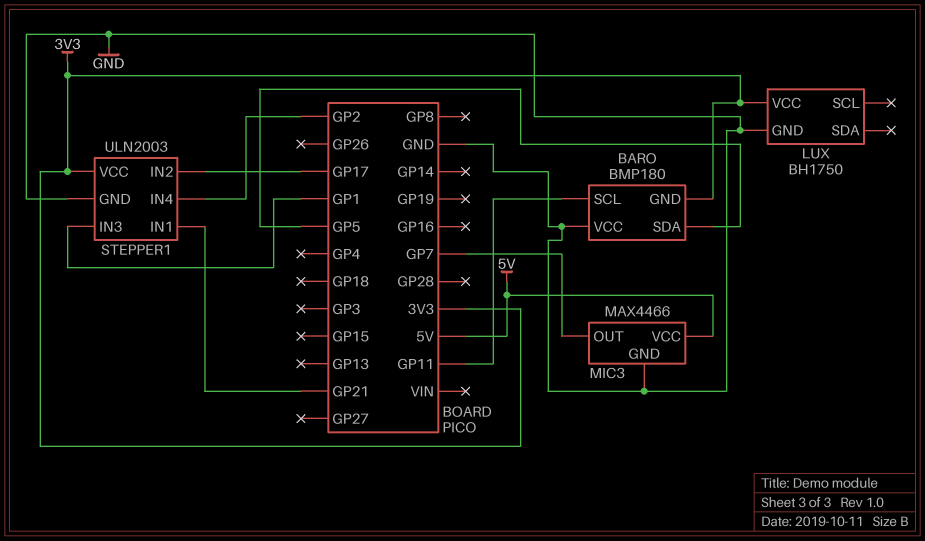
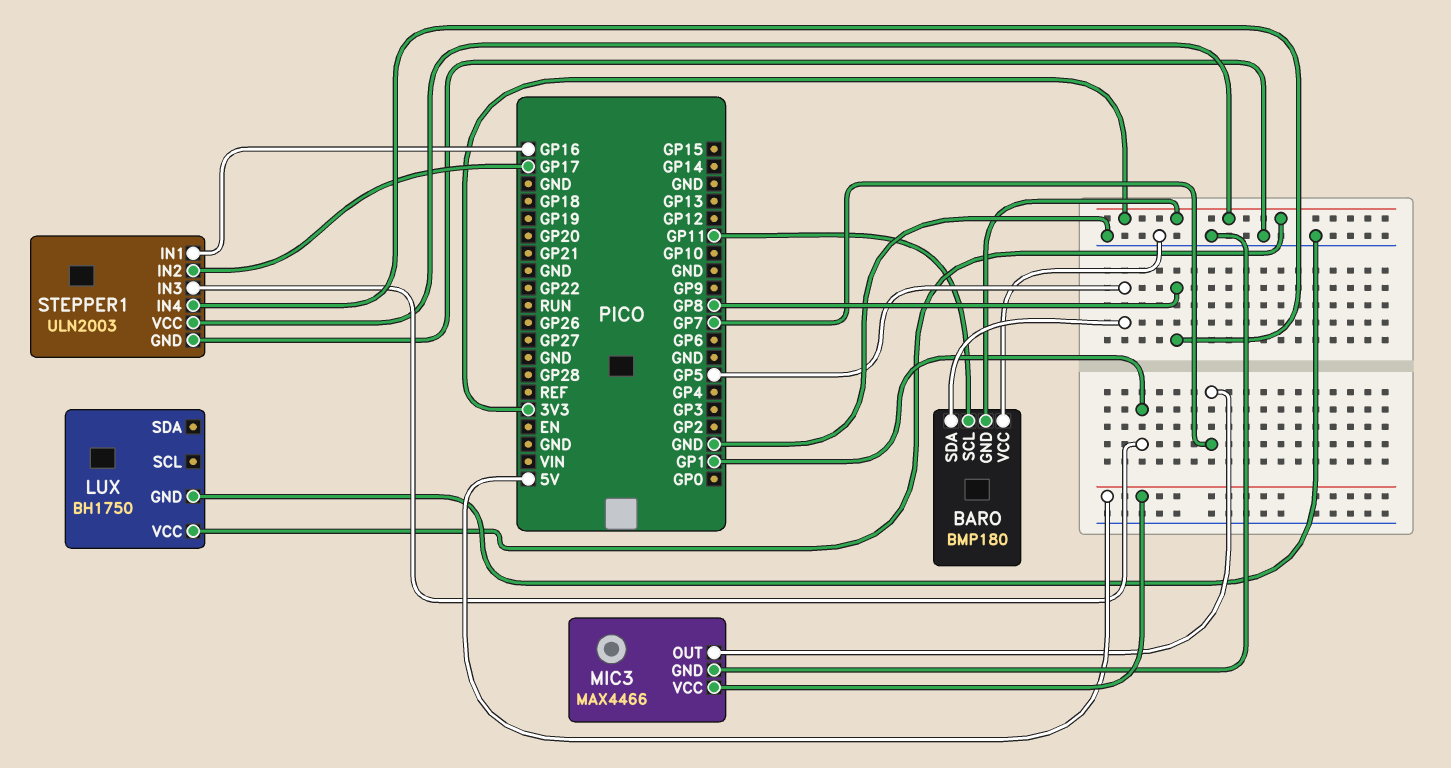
STEPPER1 pin IN1: GP21 -> GP16
STEPPER1 pin IN4: GP2 -> GP8

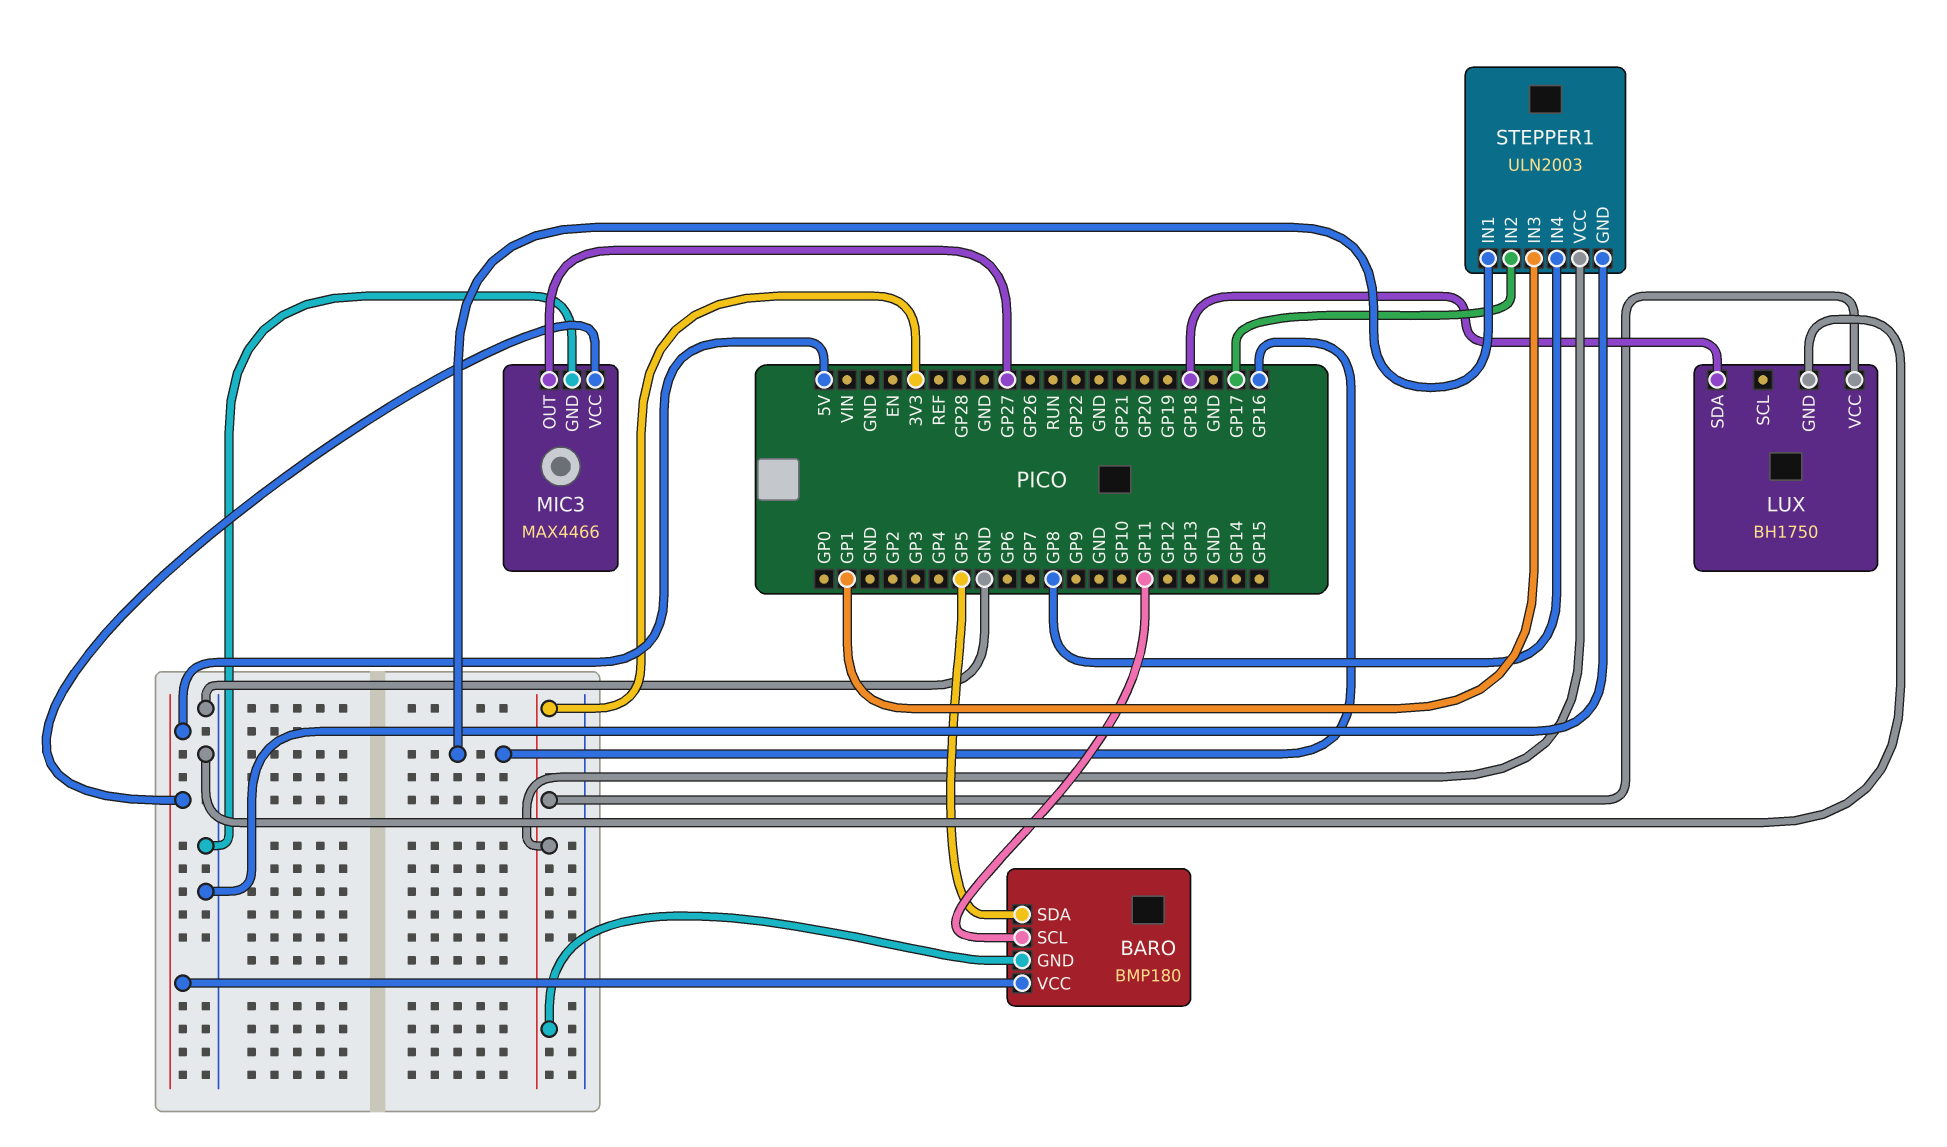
BARO pin VCC: GND -> 5V
LUX pin SDA: none -> GP18
MIC3 pin OUT: GP7 -> GP27

